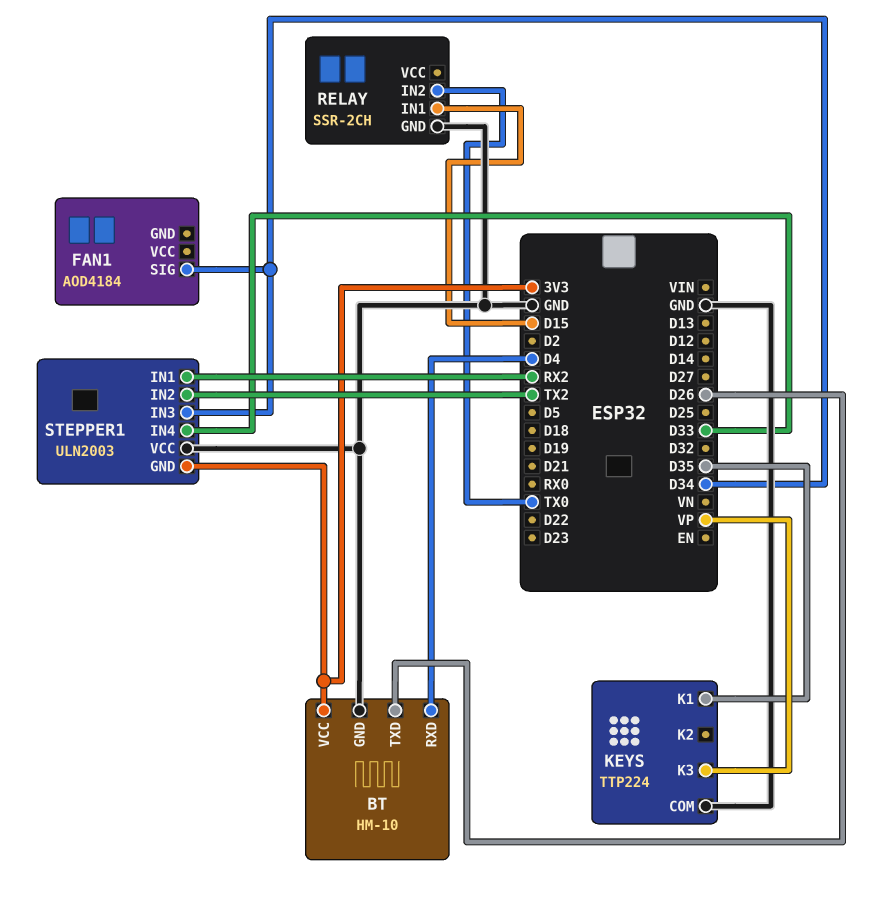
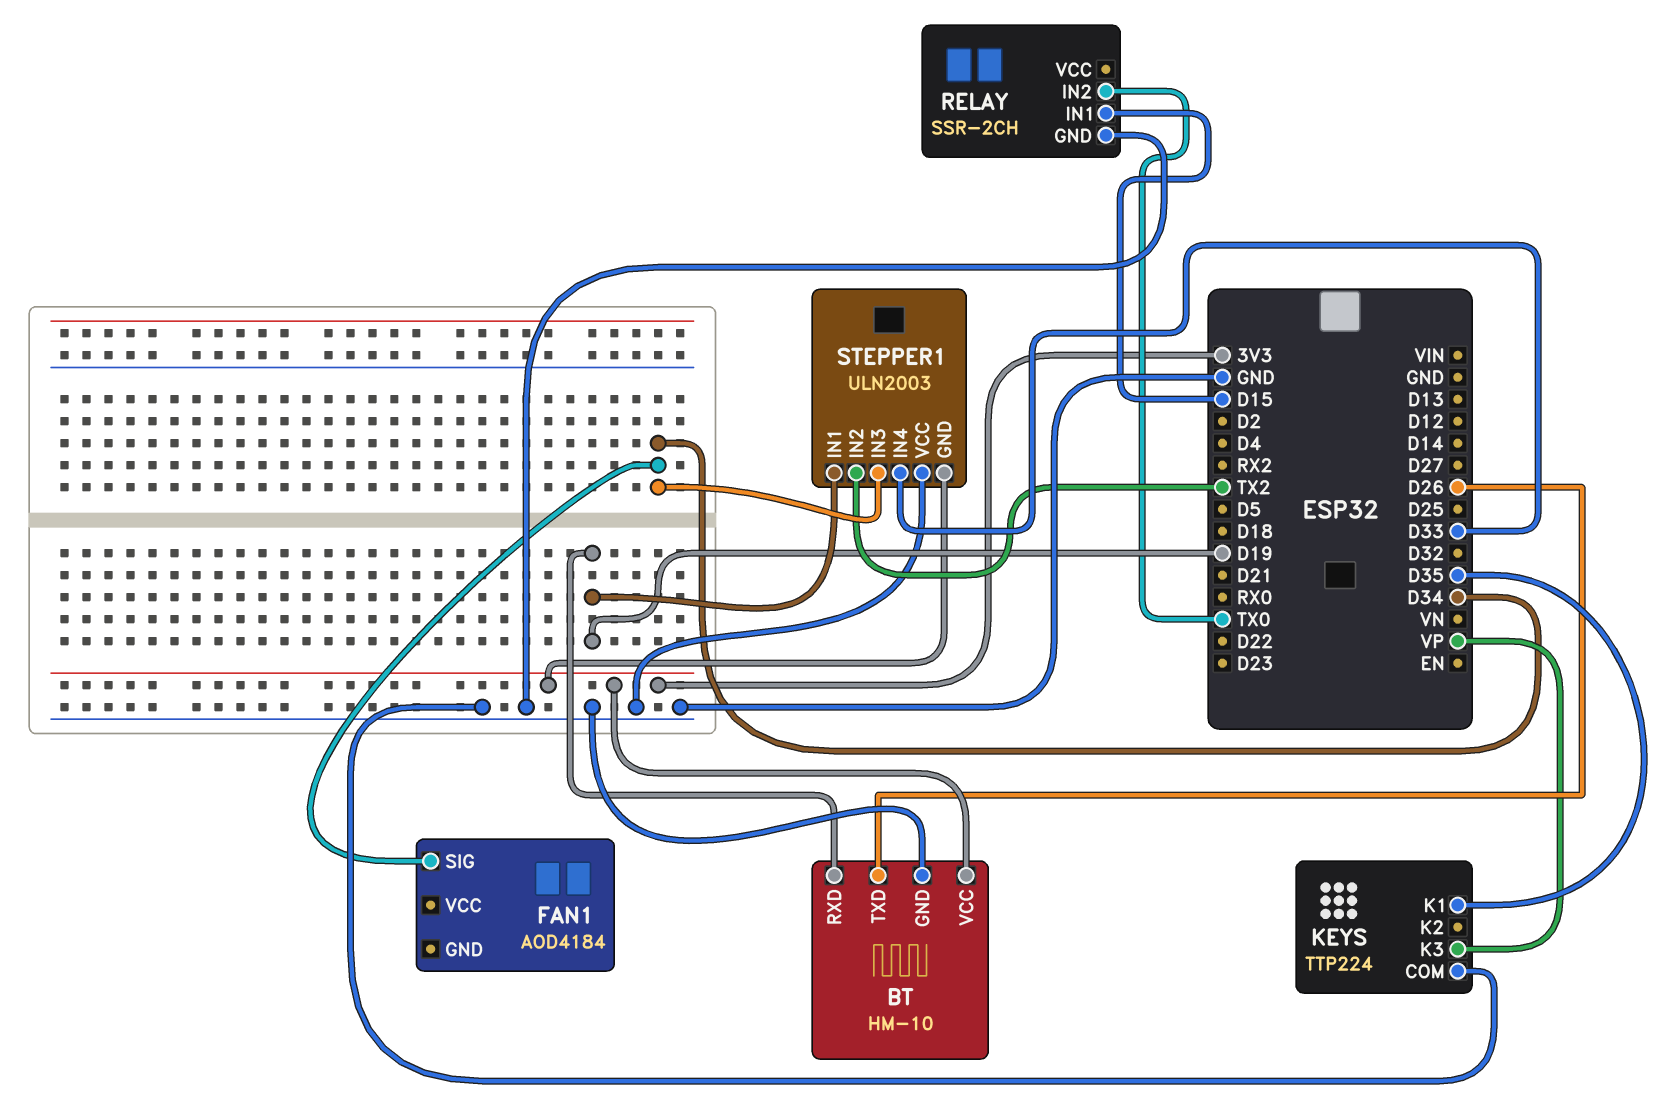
BT pin RXD: D4 -> D19
STEPPER1 pin IN1: RX2 -> D19

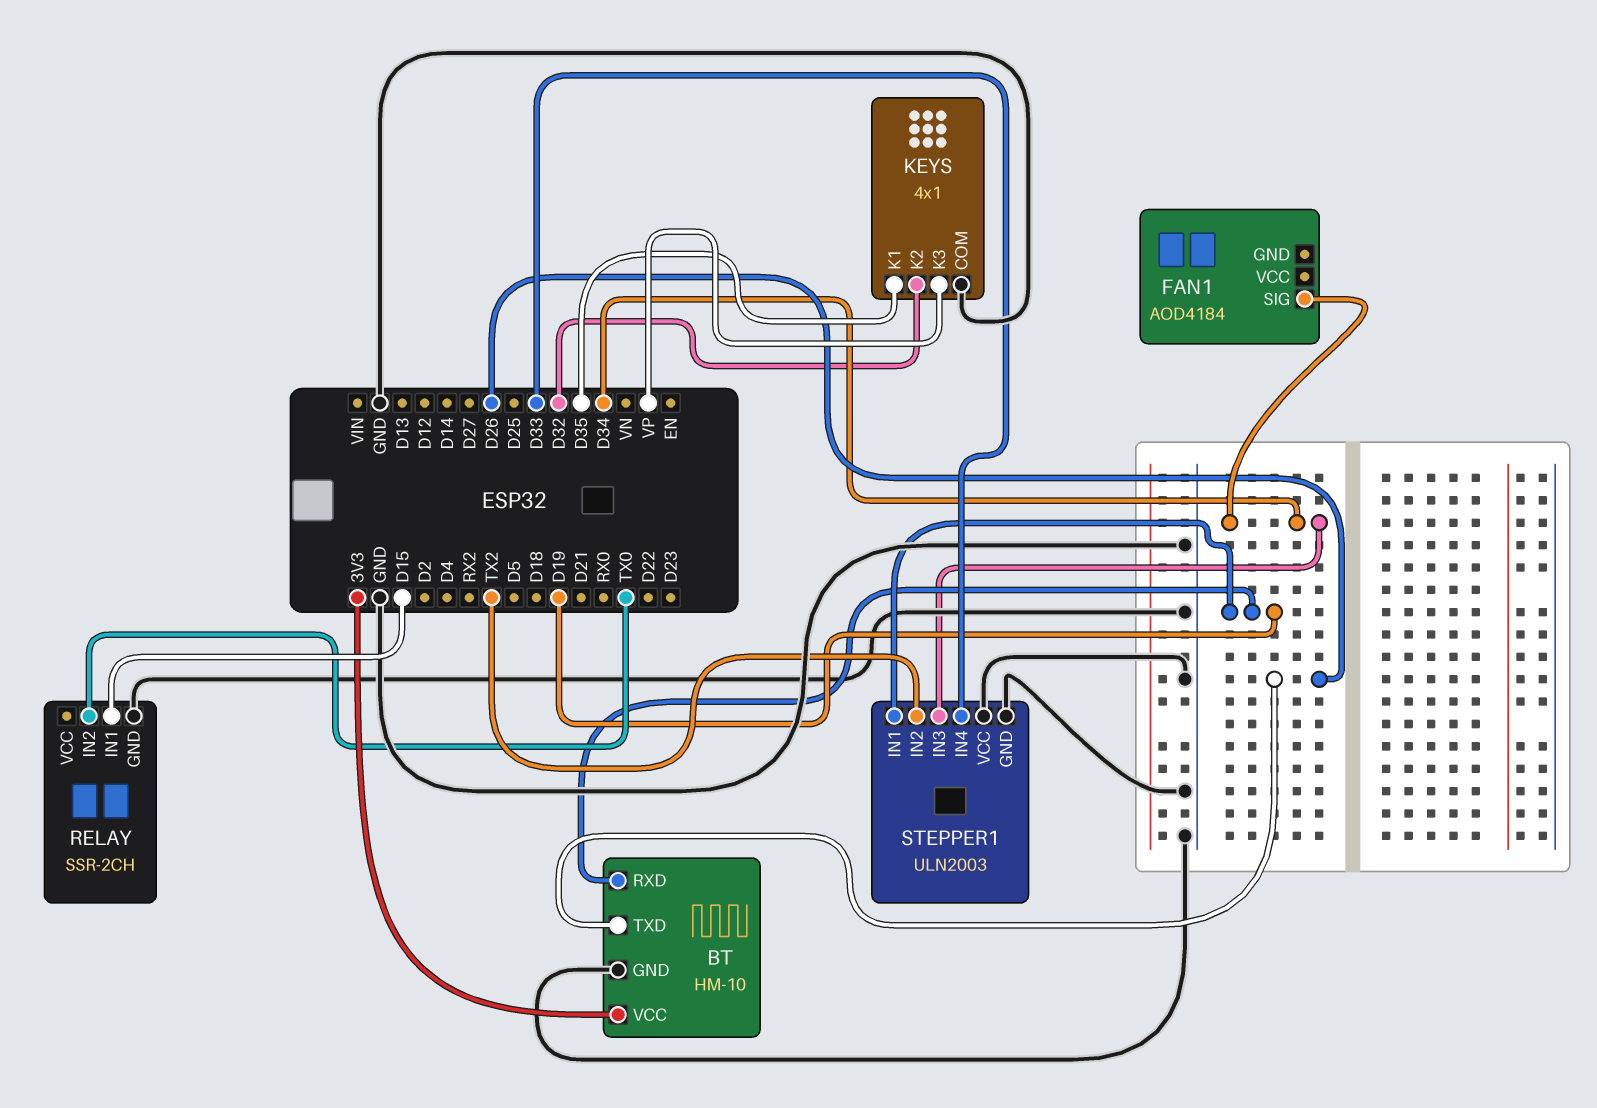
KEYS: TTP224 -> 4x1
KEYS pin K2: none -> D32
STEPPER1 pin GND: 3V3 -> GND

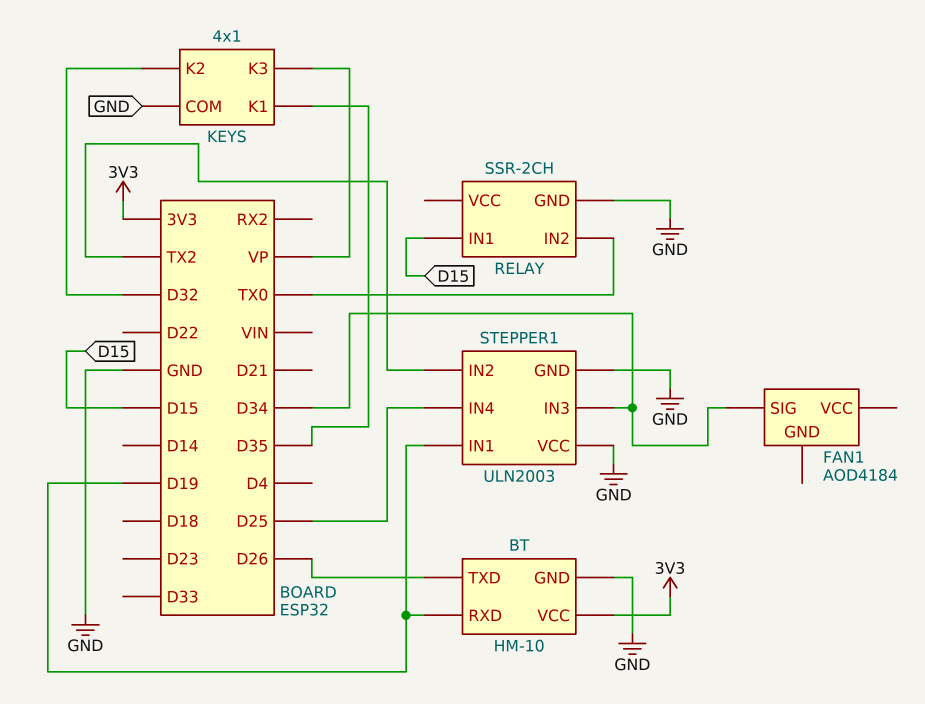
STEPPER1 pin IN4: D33 -> D25

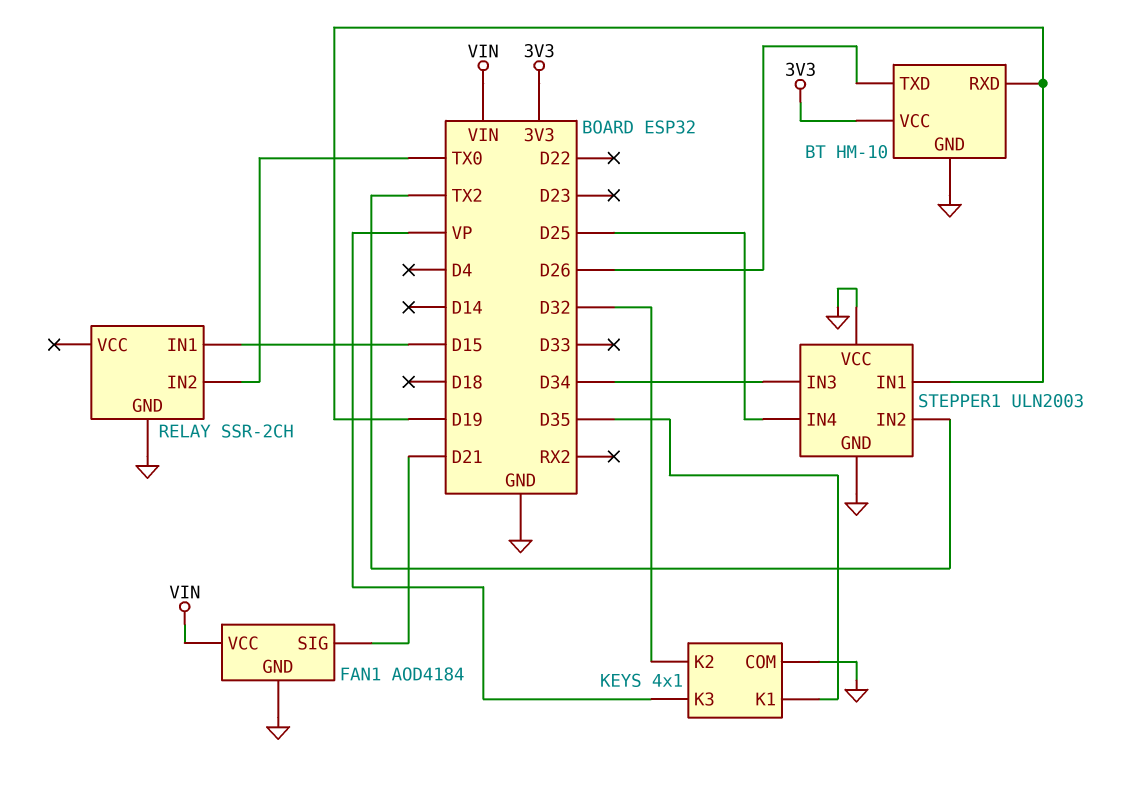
FAN1 pin GND: none -> GND
FAN1 pin SIG: D34 -> D21
FAN1 pin VCC: none -> VIN

